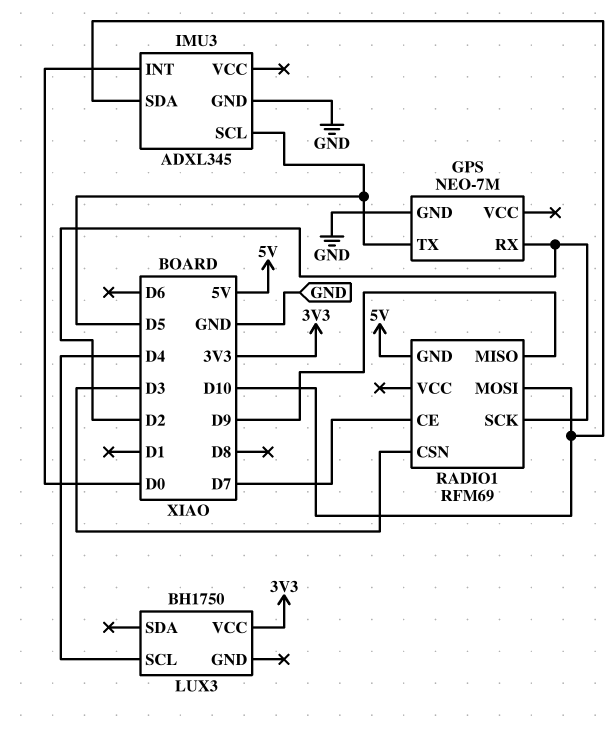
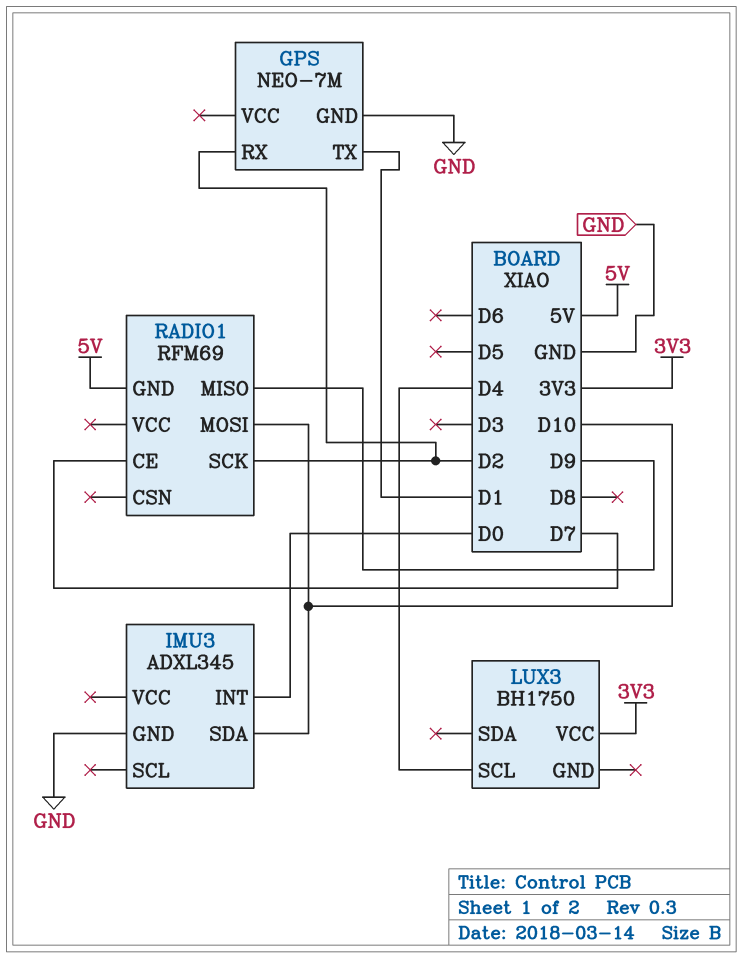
GPS pin TX: D5 -> D1
IMU3 pin SCL: D5 -> none
RADIO1 pin CSN: D3 -> none

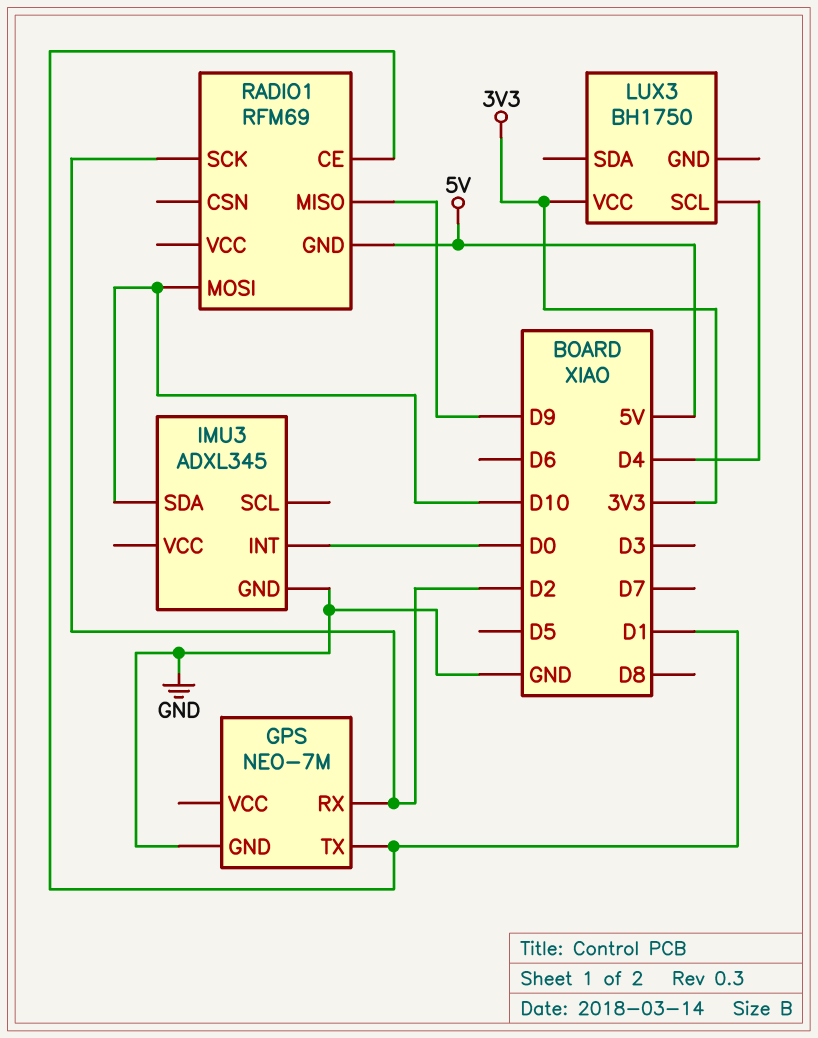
RADIO1 pin CE: D7 -> D1

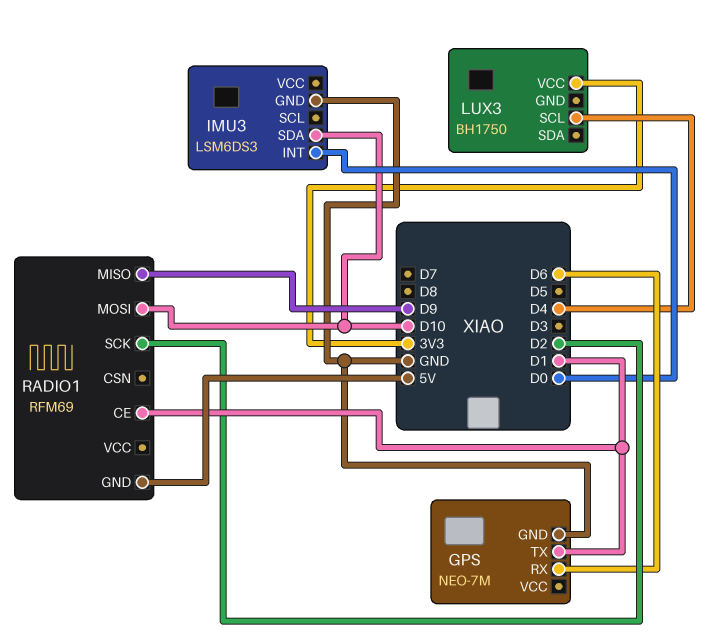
GPS pin RX: D2 -> D6
IMU3: ADXL345 -> LSM6DS3

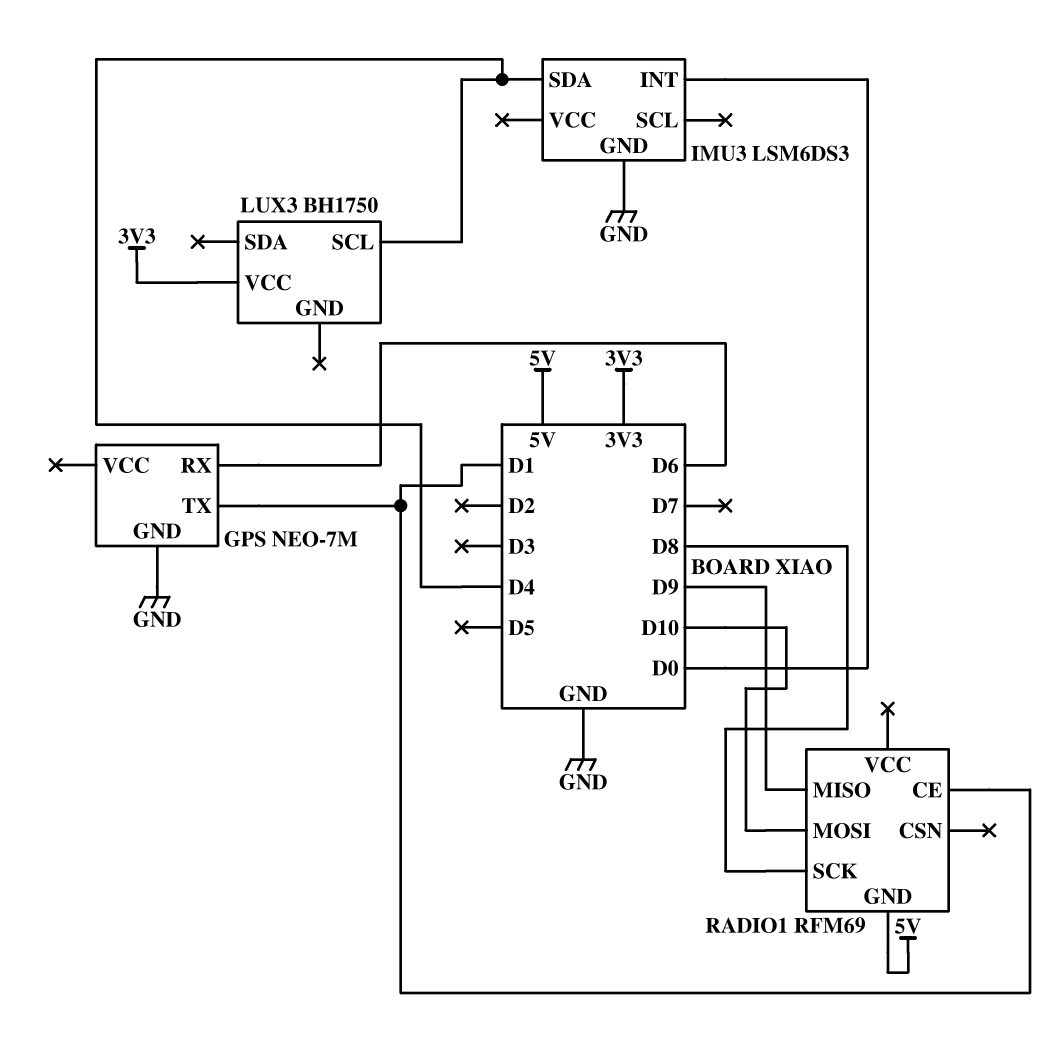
IMU3 pin SDA: D10 -> D4
RADIO1 pin SCK: D2 -> D8

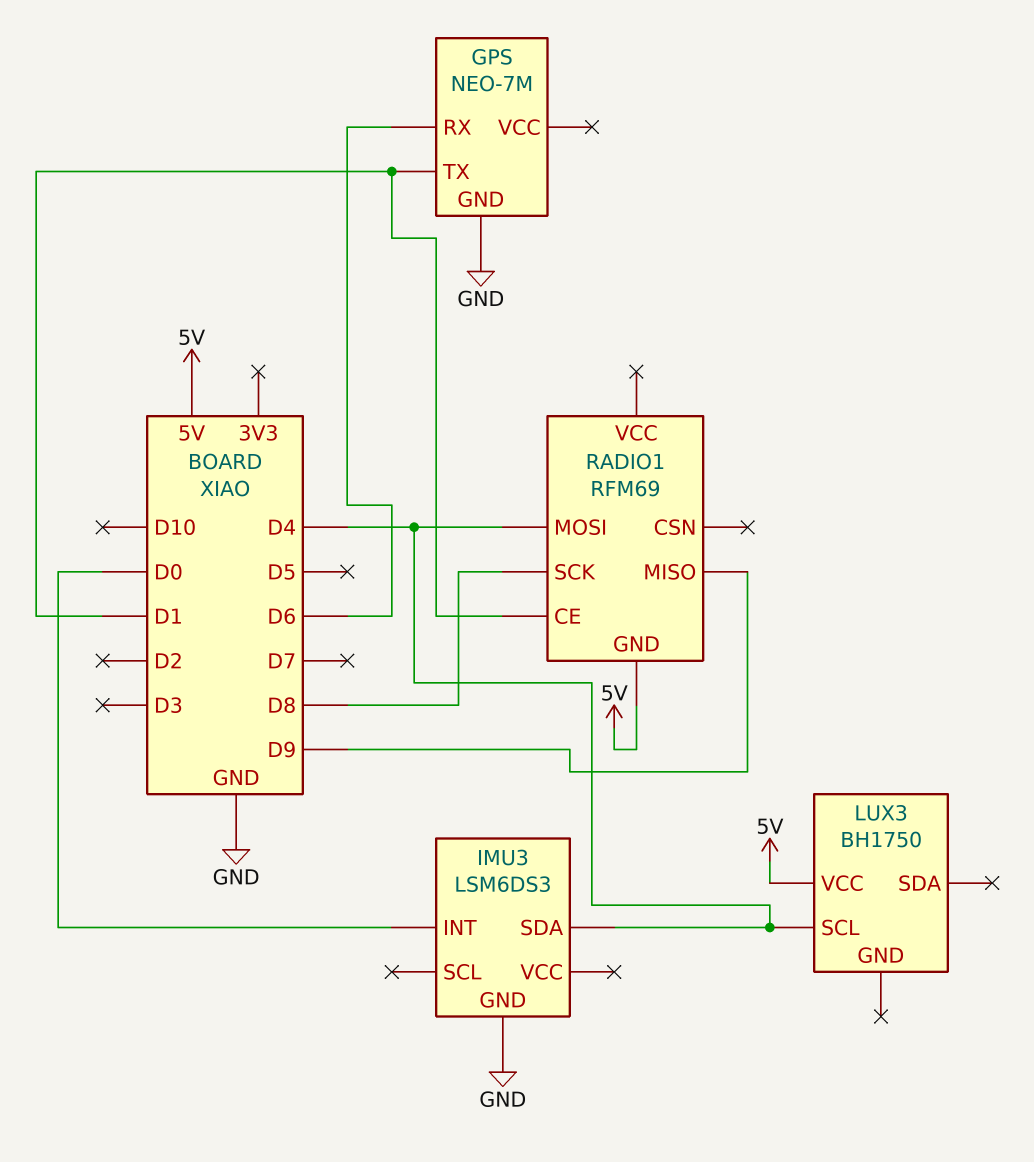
LUX3 pin VCC: 3V3 -> 5V
RADIO1 pin MOSI: D10 -> D4

